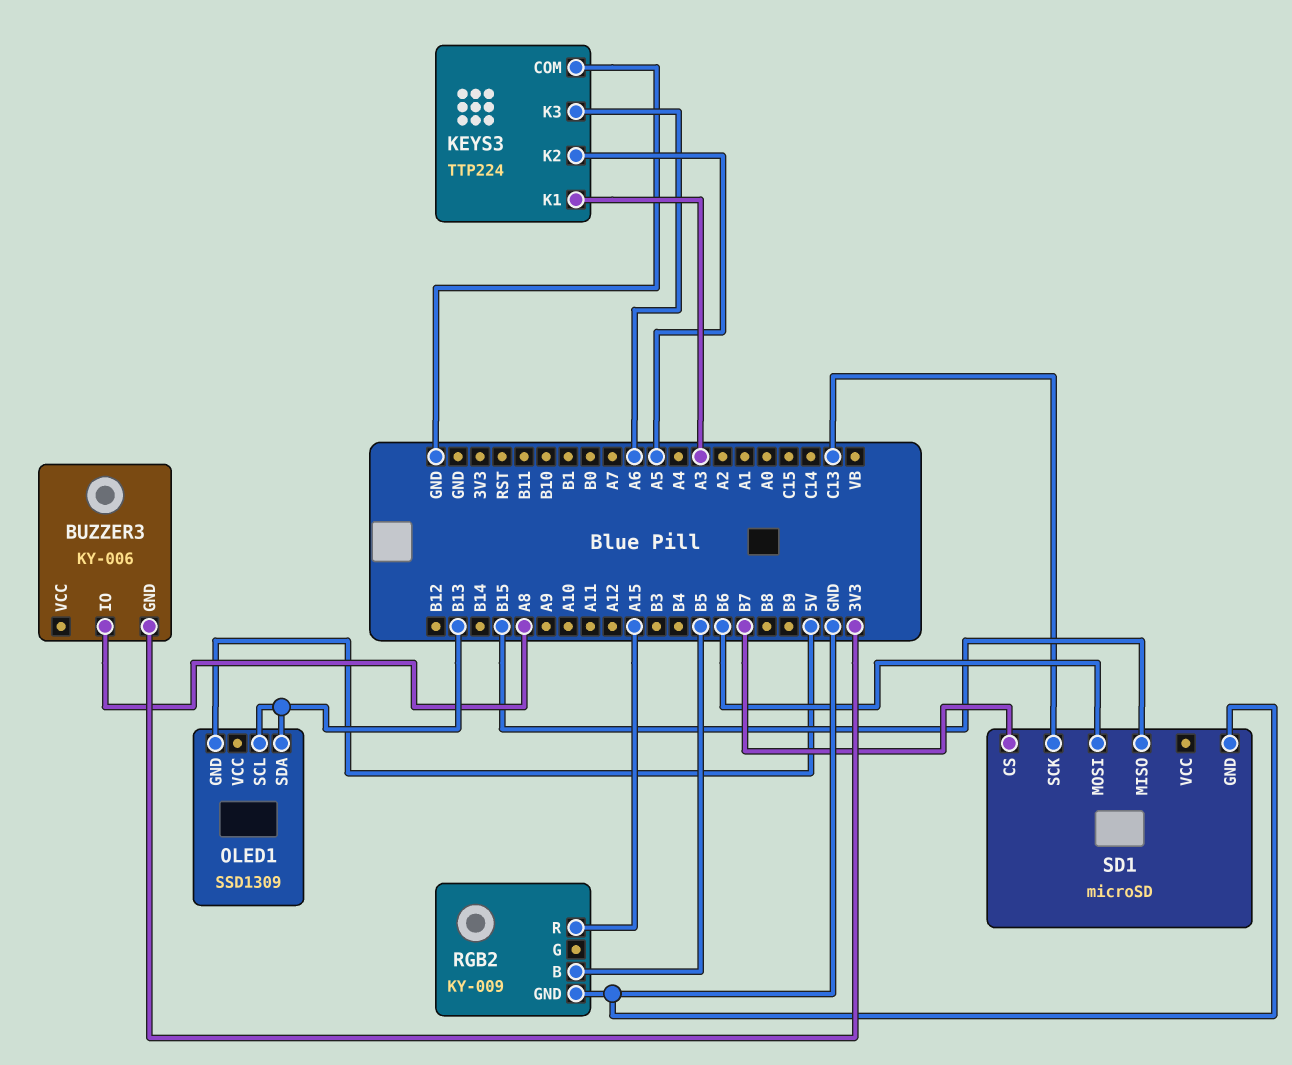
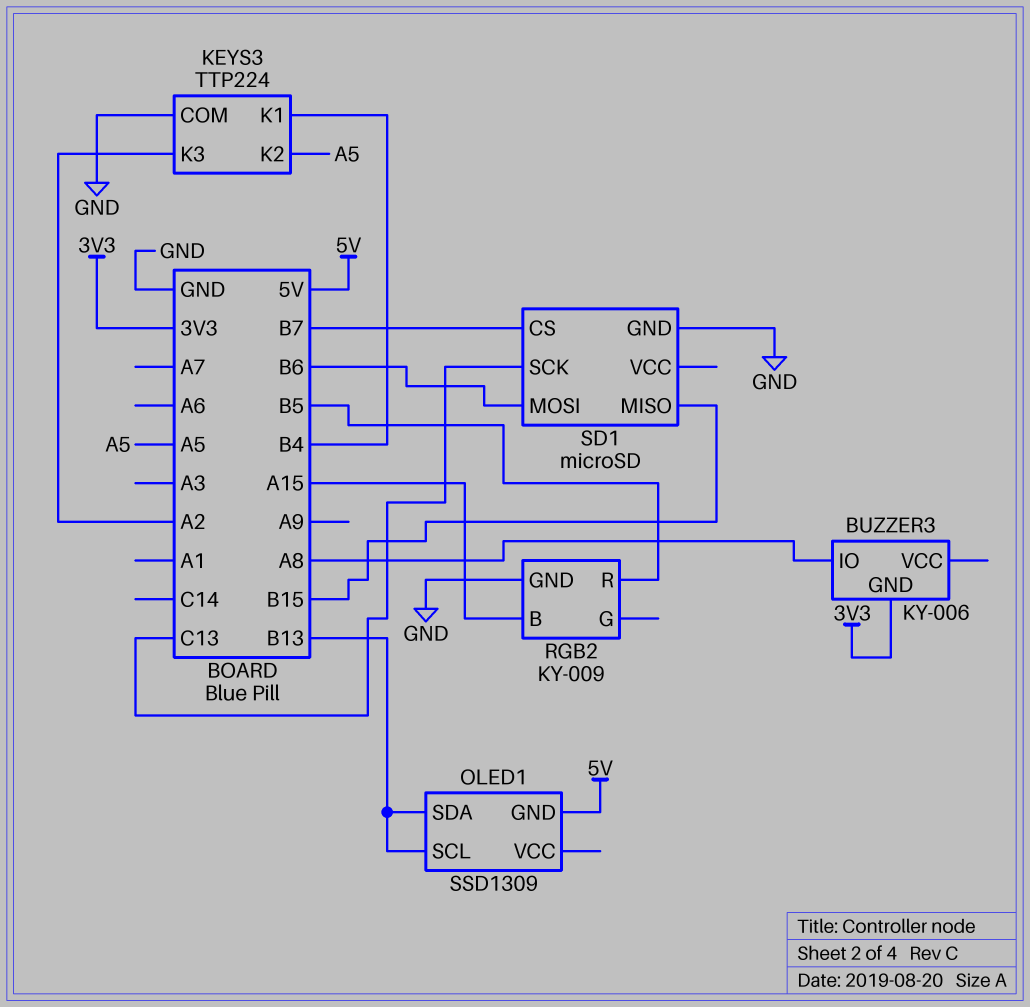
KEYS3 pin K1: A3 -> B4
KEYS3 pin K3: A6 -> A2
RGB2 pin B: B5 -> A15
RGB2 pin R: A15 -> B5

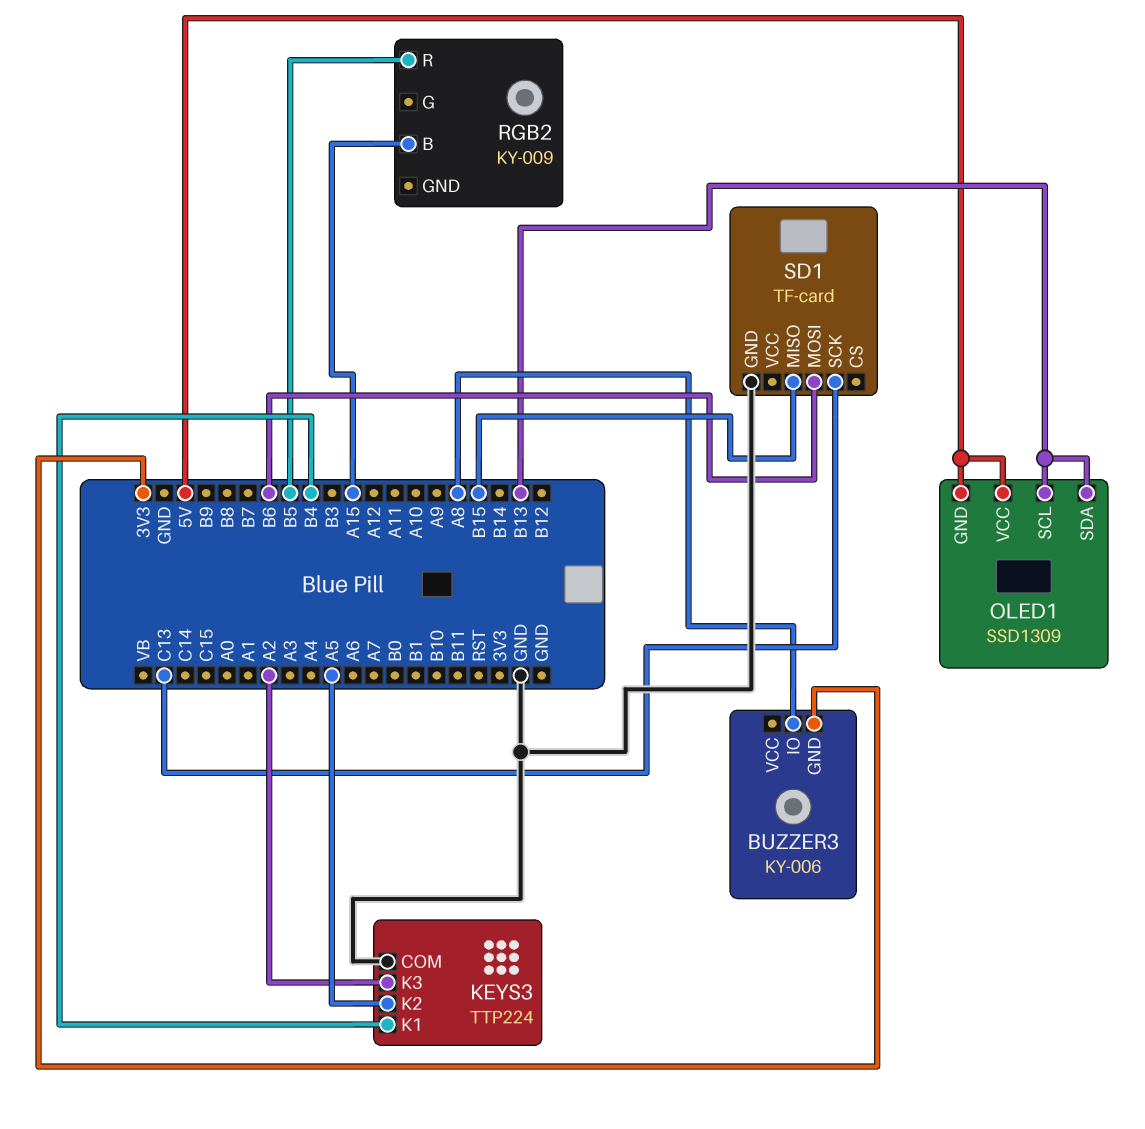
OLED1 pin VCC: none -> 5V
RGB2 pin GND: GND -> none
SD1: microSD -> TF-card
SD1 pin CS: B7 -> none

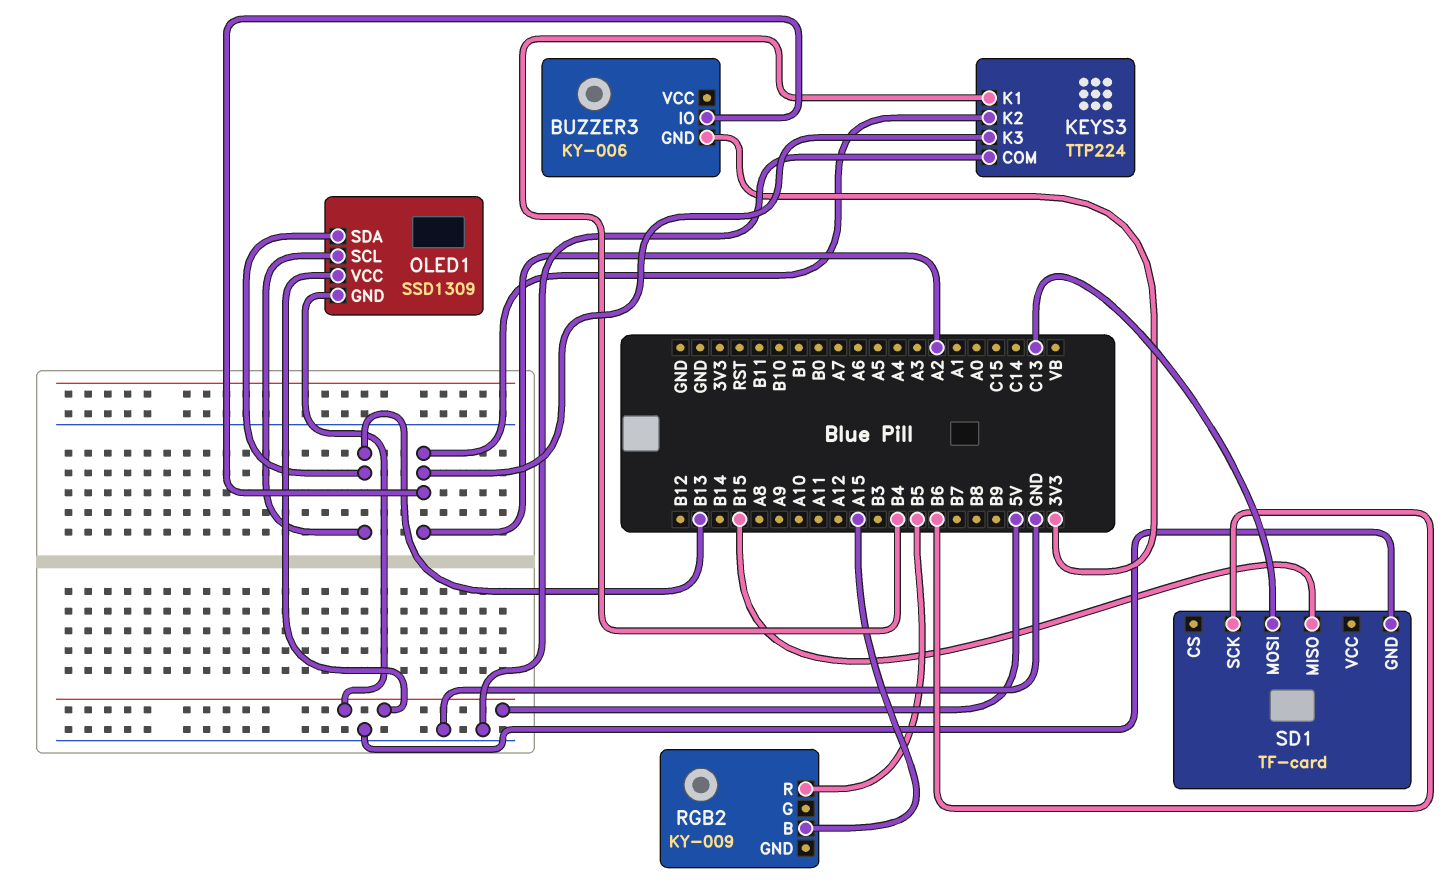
BUZZER3 pin IO: A8 -> A2
KEYS3 pin K2: A5 -> A2
SD1 pin MOSI: B6 -> C13
SD1 pin SCK: C13 -> B6

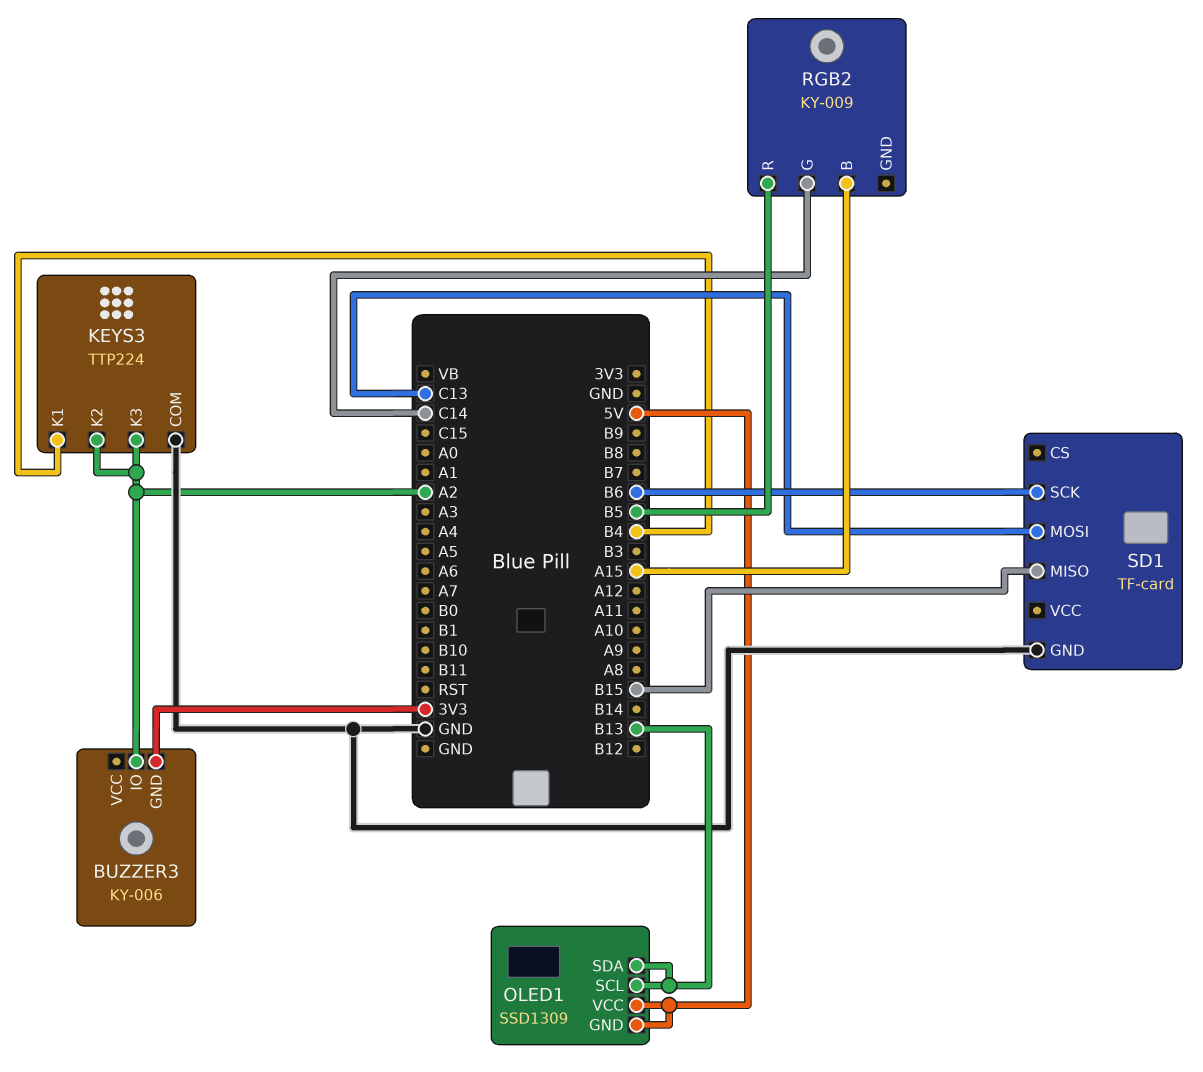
RGB2 pin G: none -> C14

